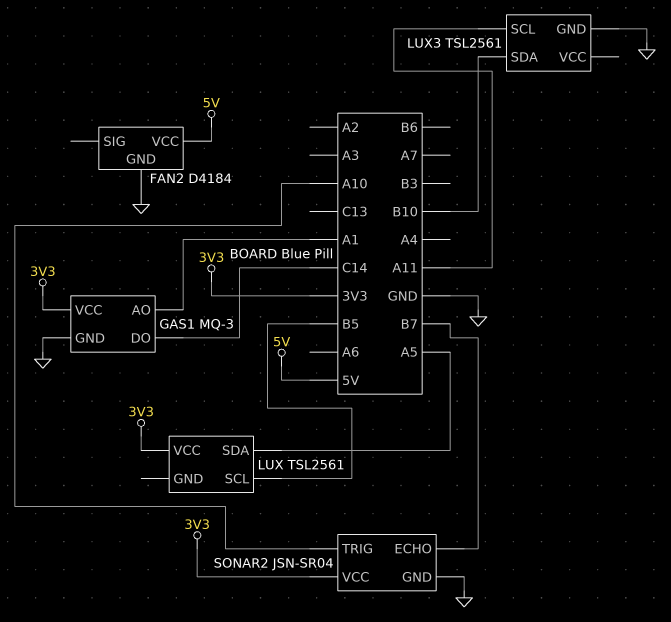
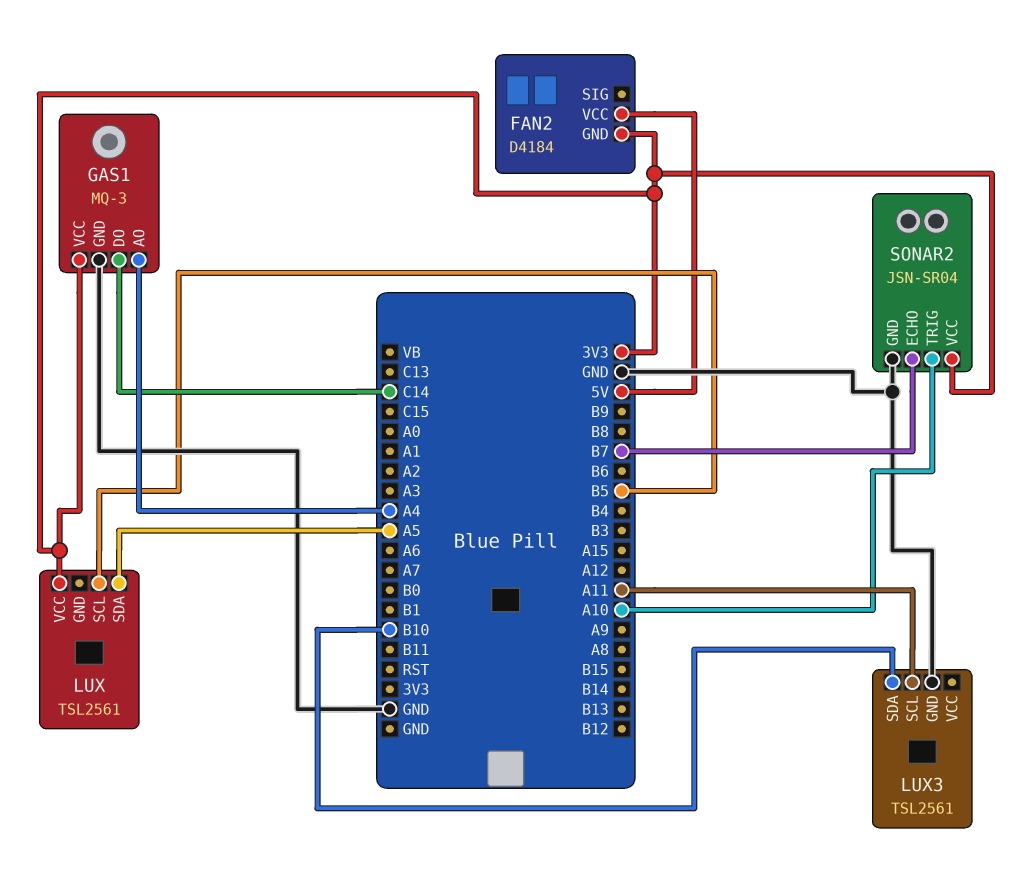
FAN2 pin GND: GND -> 3V3
GAS1 pin AO: A1 -> A4

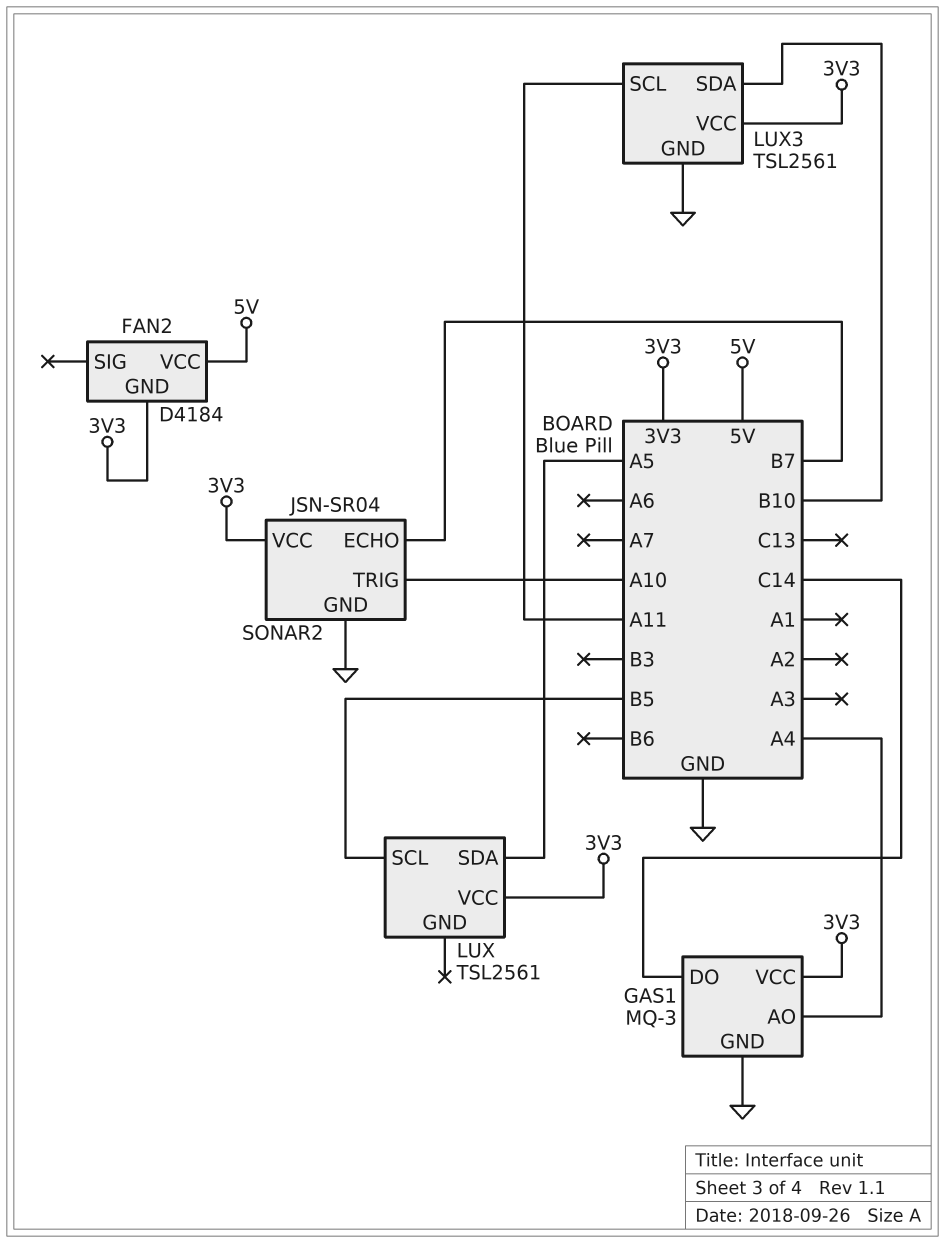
LUX3 pin VCC: none -> 3V3

